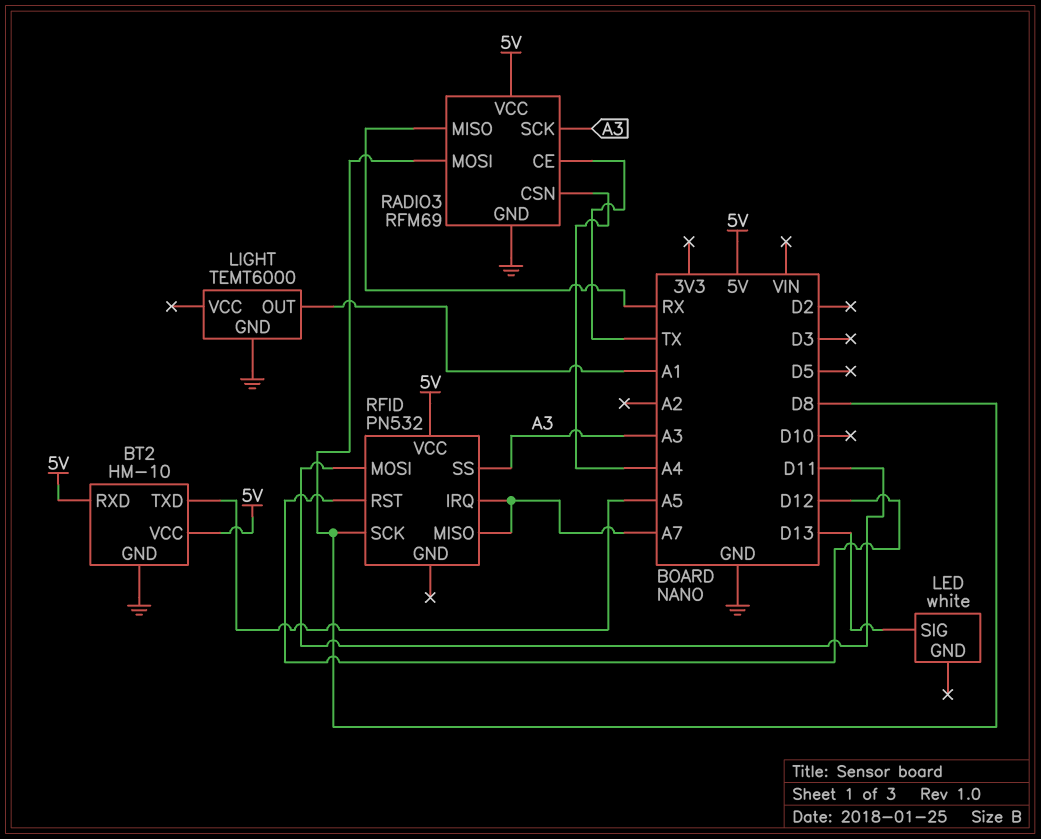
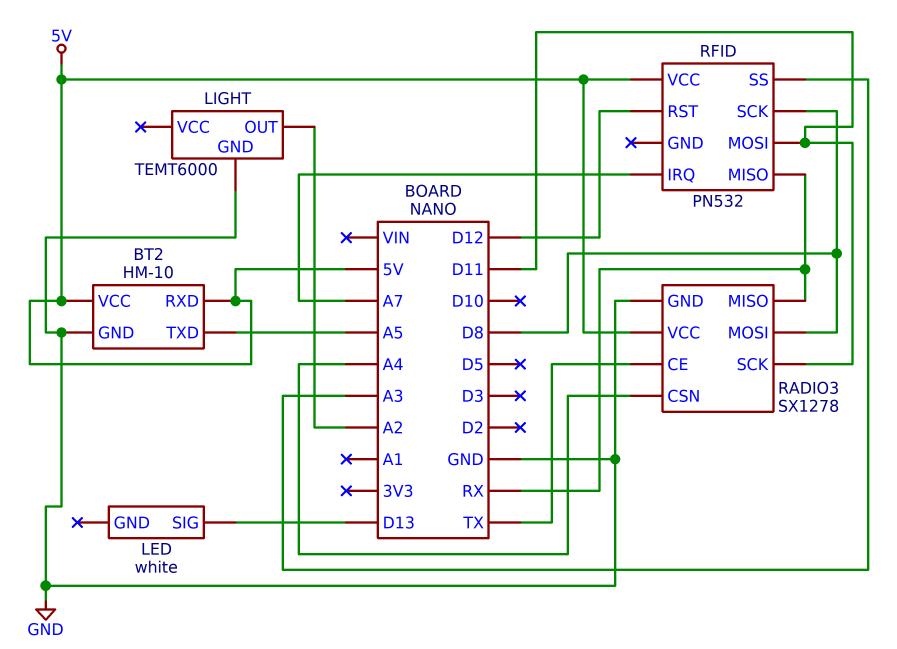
LIGHT pin OUT: A1 -> A2
RADIO3: RFM69 -> SX1278
RADIO3 pin SCK: A3 -> D11
RFID pin MISO: A7 -> RX

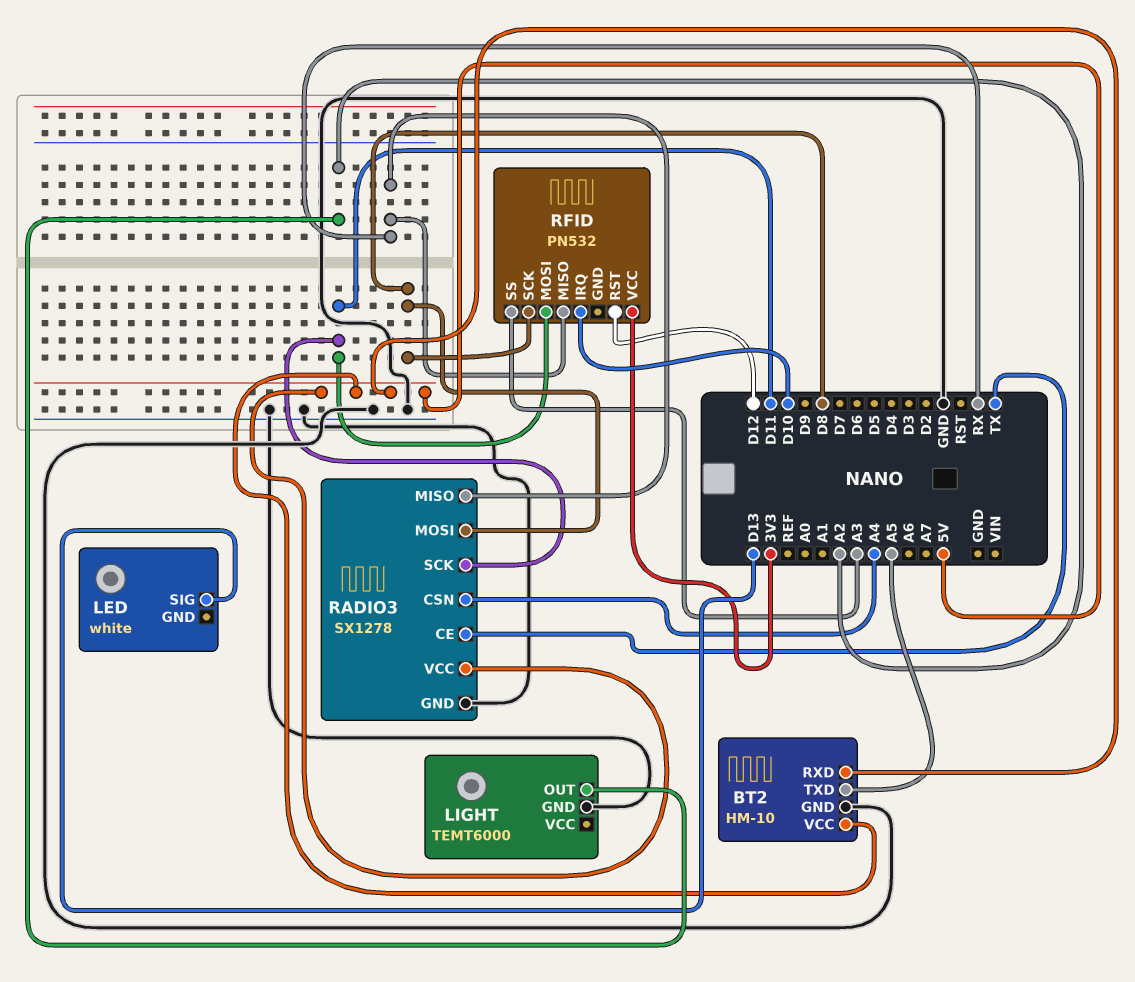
RFID pin IRQ: A7 -> D10
RFID pin VCC: 5V -> 3V3

